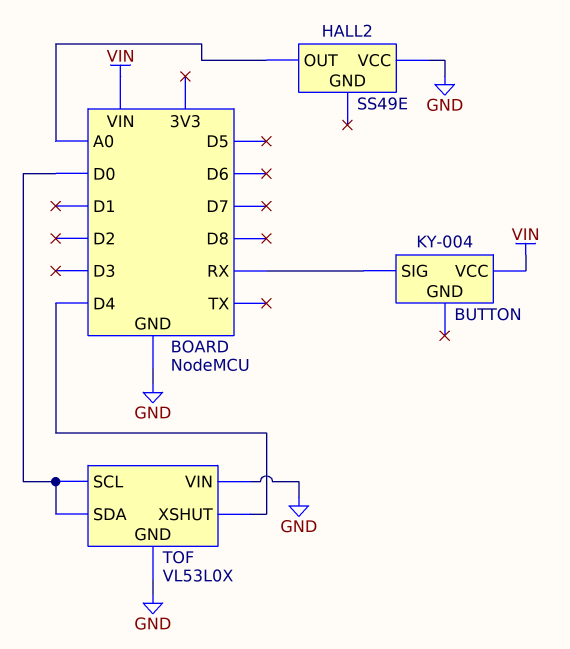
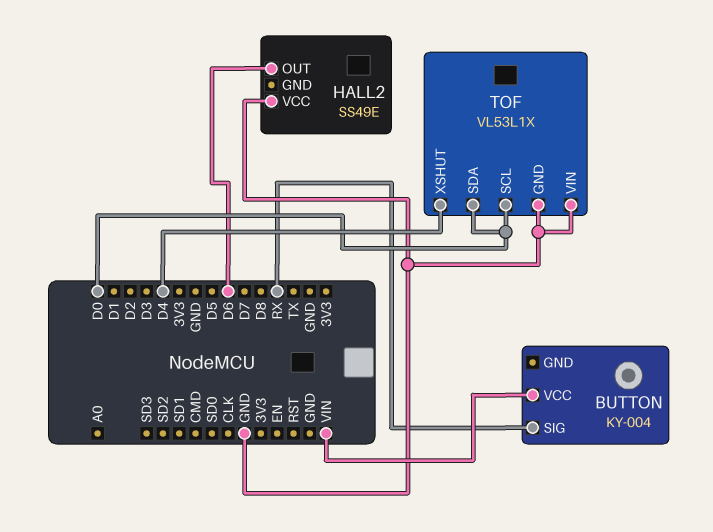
HALL2 pin OUT: A0 -> D6
TOF: VL53L0X -> VL53L1X

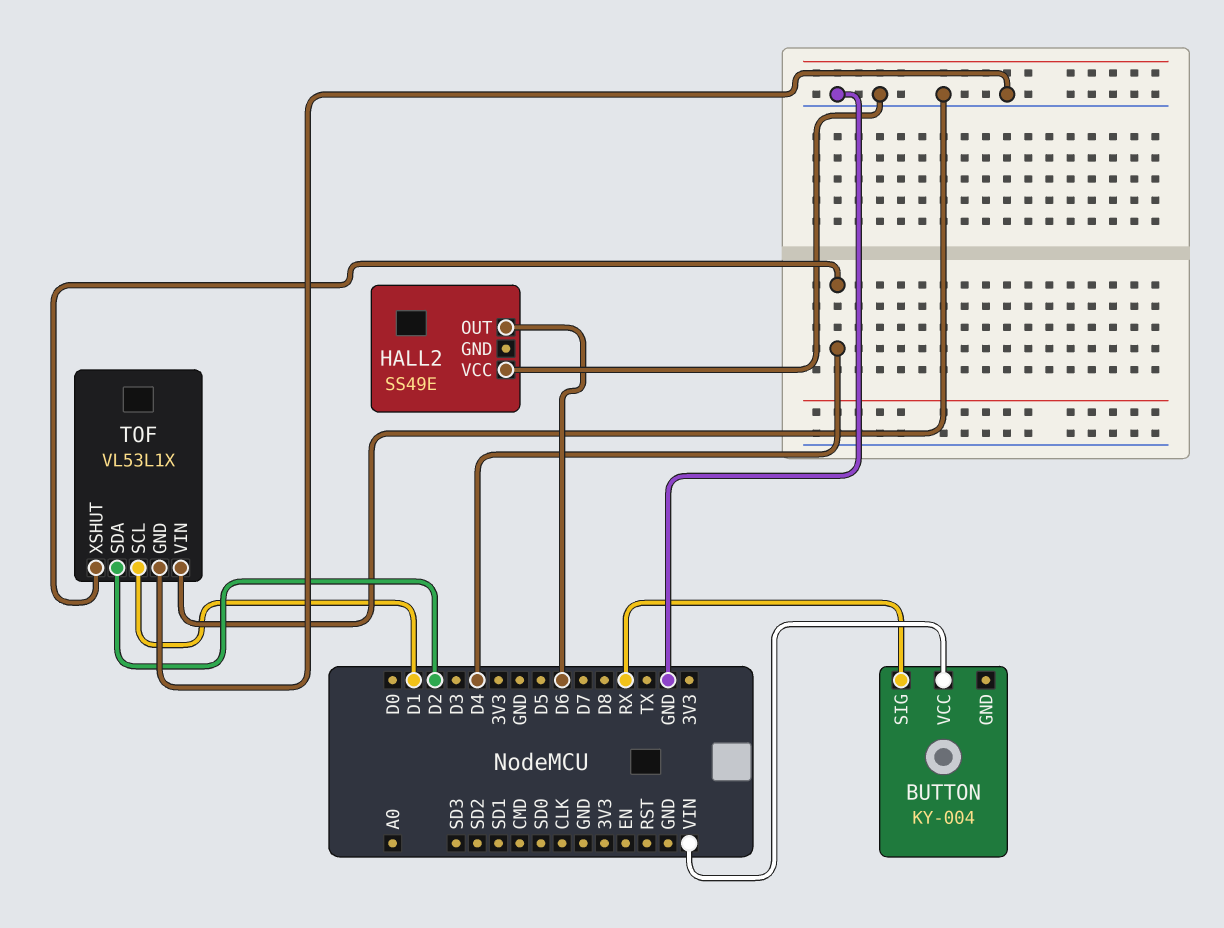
TOF pin SCL: D0 -> D1
TOF pin SDA: D0 -> D2

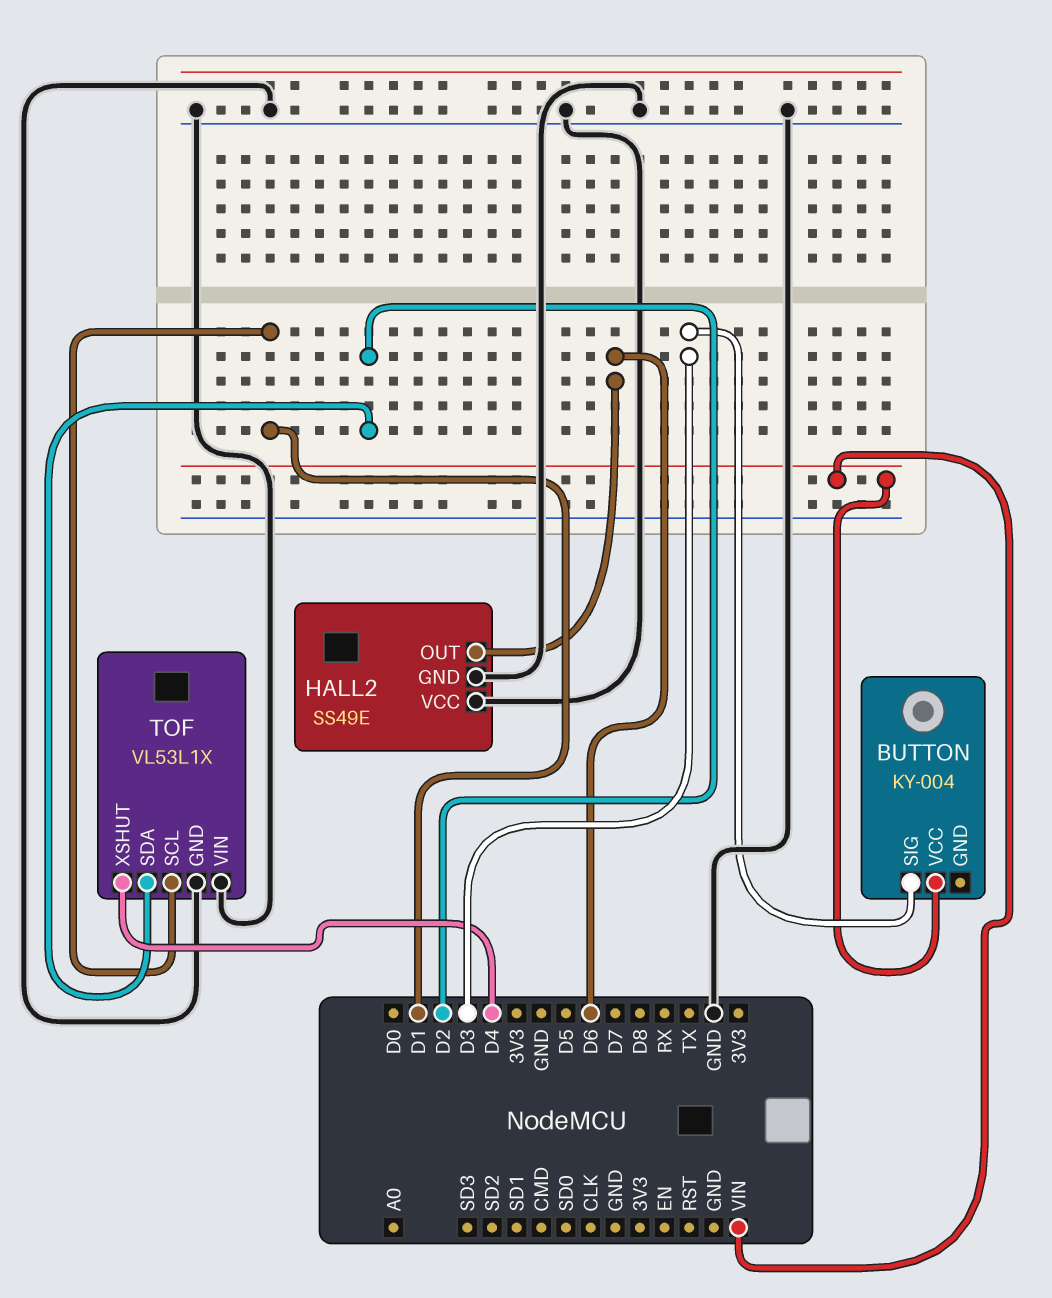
BUTTON pin SIG: RX -> D3
HALL2 pin GND: none -> GND

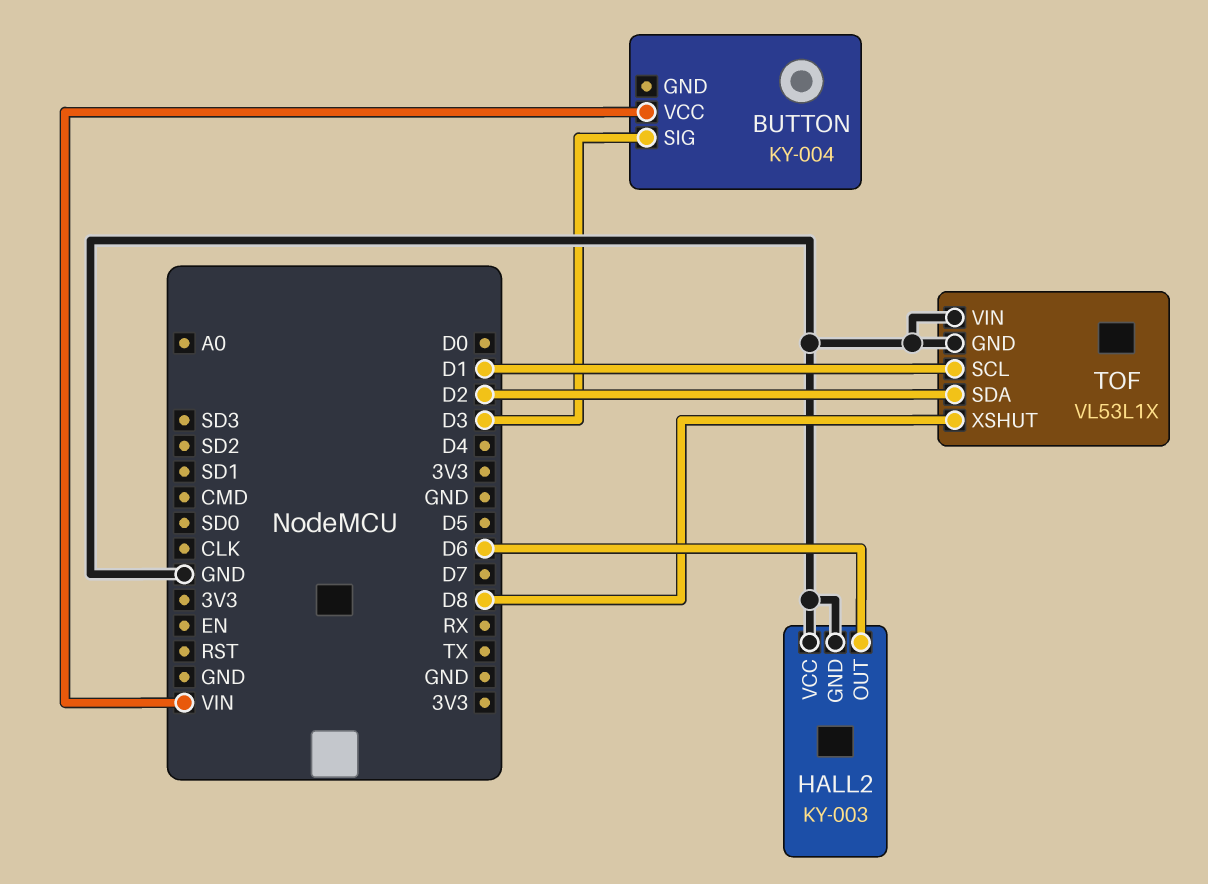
HALL2: SS49E -> KY-003
TOF pin XSHUT: D4 -> D8

